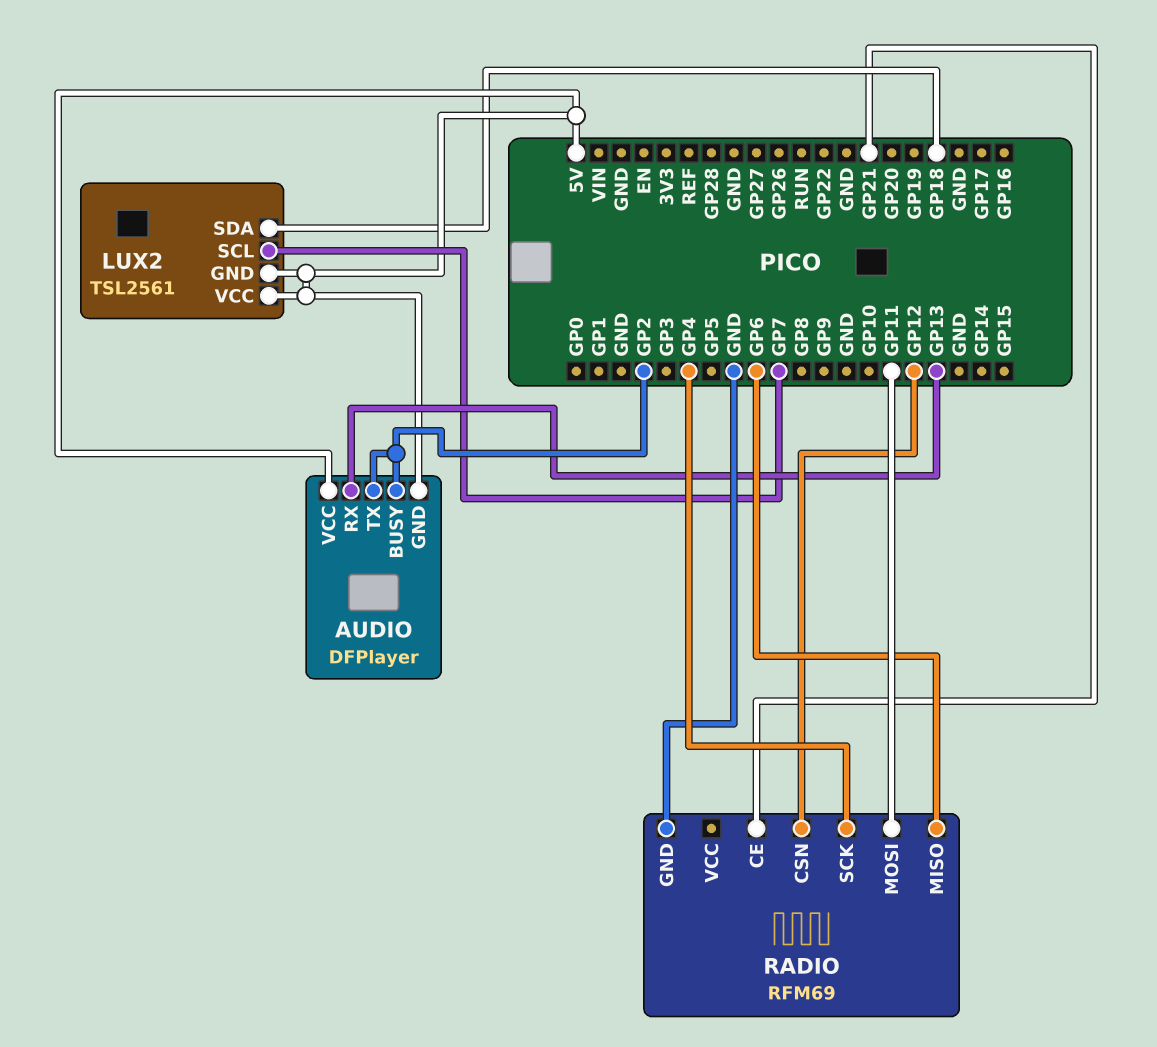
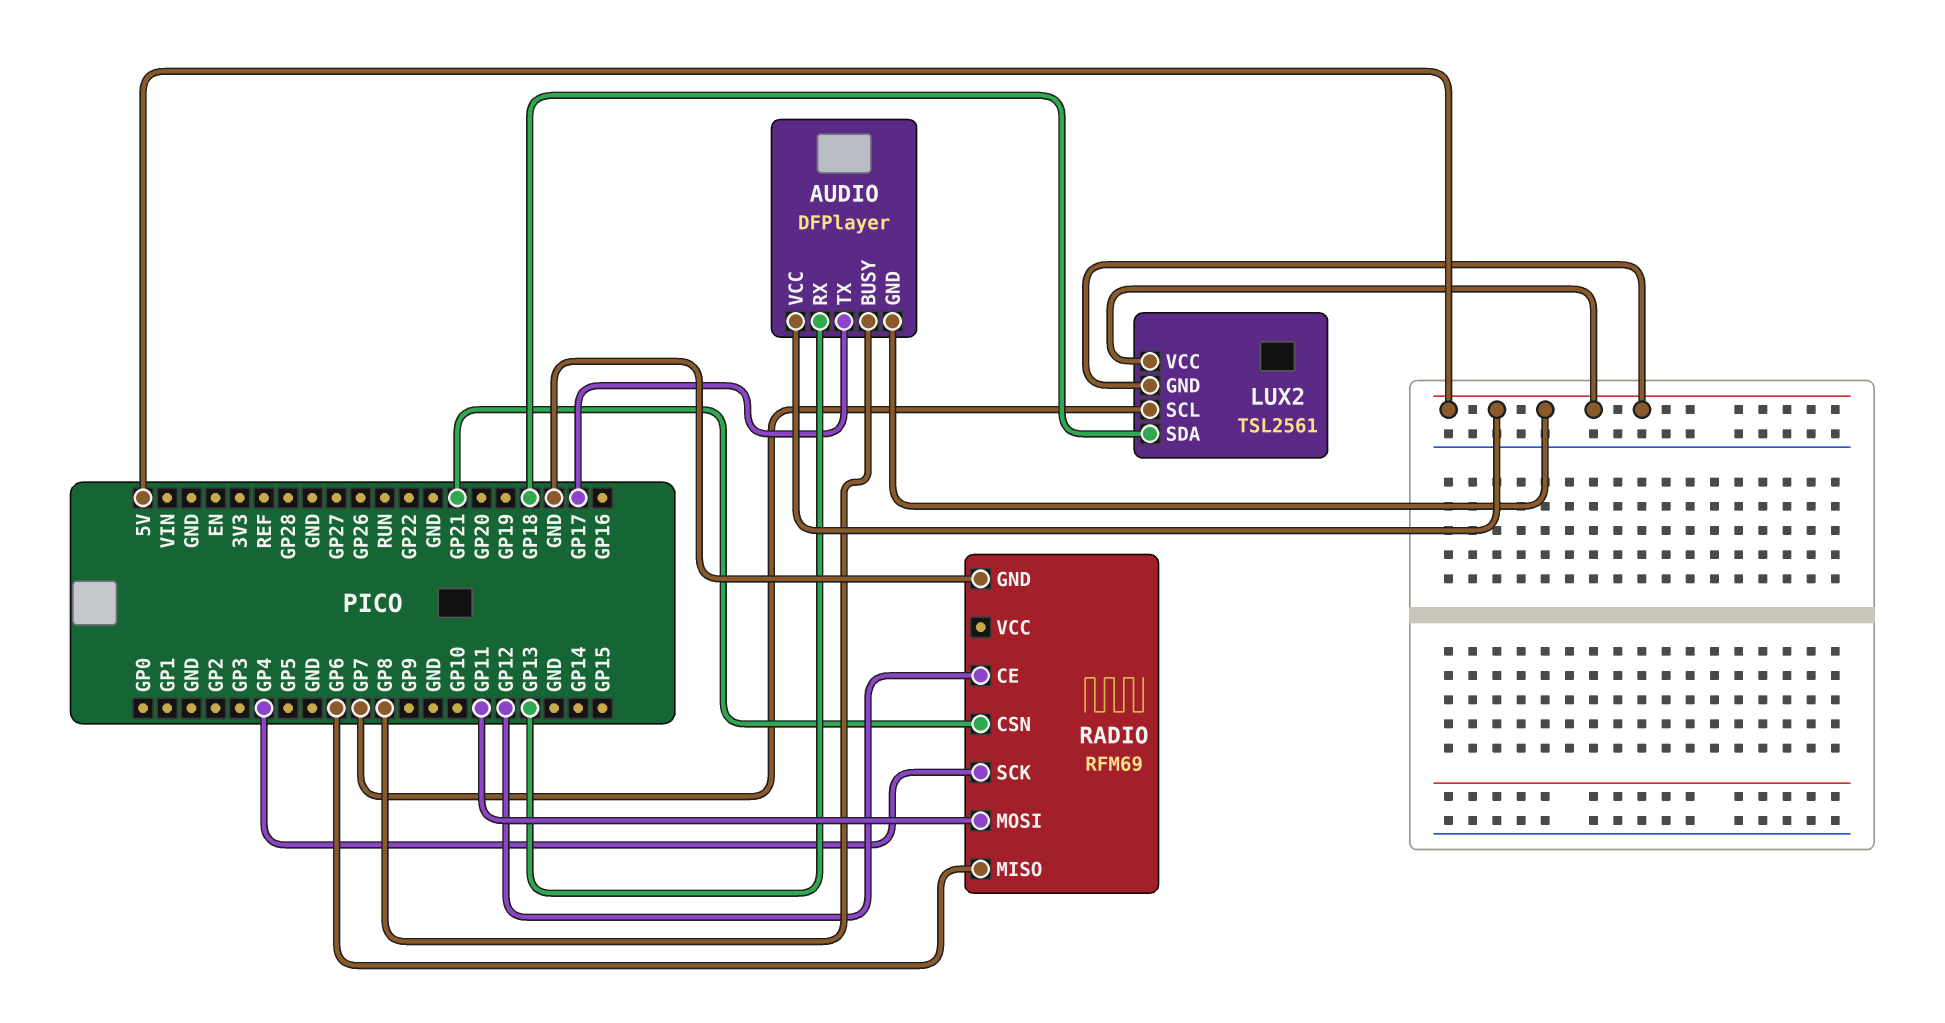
AUDIO pin BUSY: GP2 -> GP8
AUDIO pin TX: GP2 -> GP17
RADIO pin CE: GP21 -> GP12
RADIO pin CSN: GP12 -> GP21

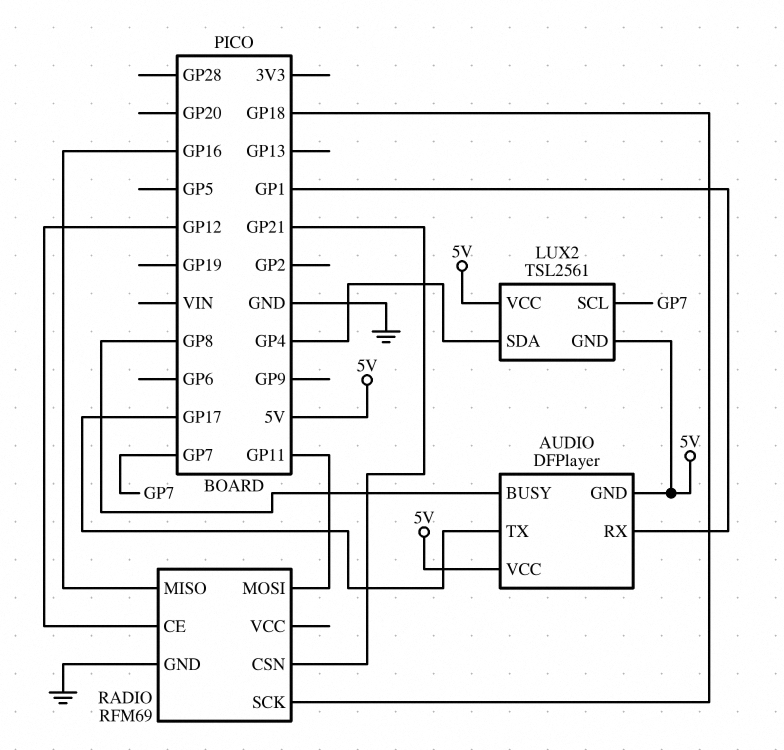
AUDIO pin RX: GP13 -> GP1
LUX2 pin SDA: GP18 -> GP4
RADIO pin MISO: GP6 -> GP16
RADIO pin SCK: GP4 -> GP18

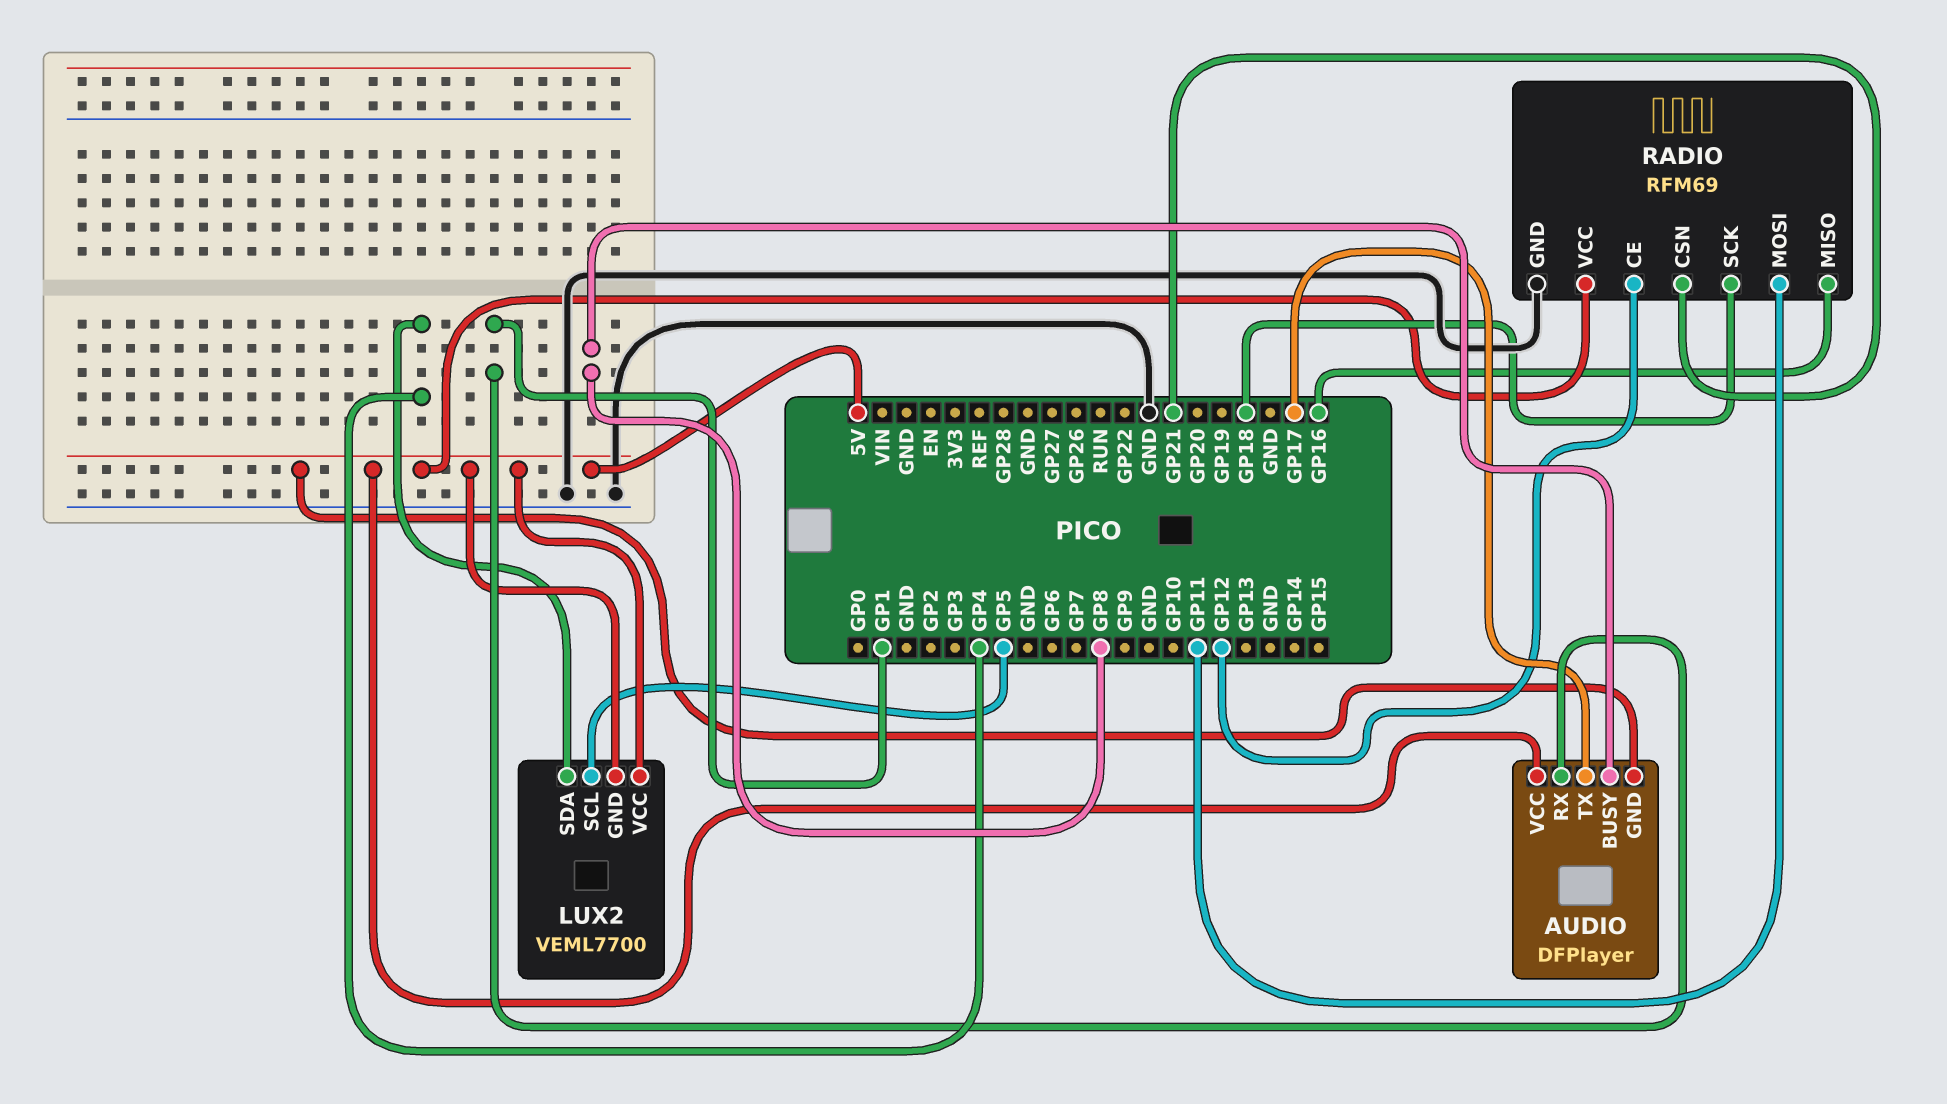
LUX2: TSL2561 -> VEML7700
LUX2 pin SCL: GP7 -> GP5
RADIO pin VCC: none -> 5V

